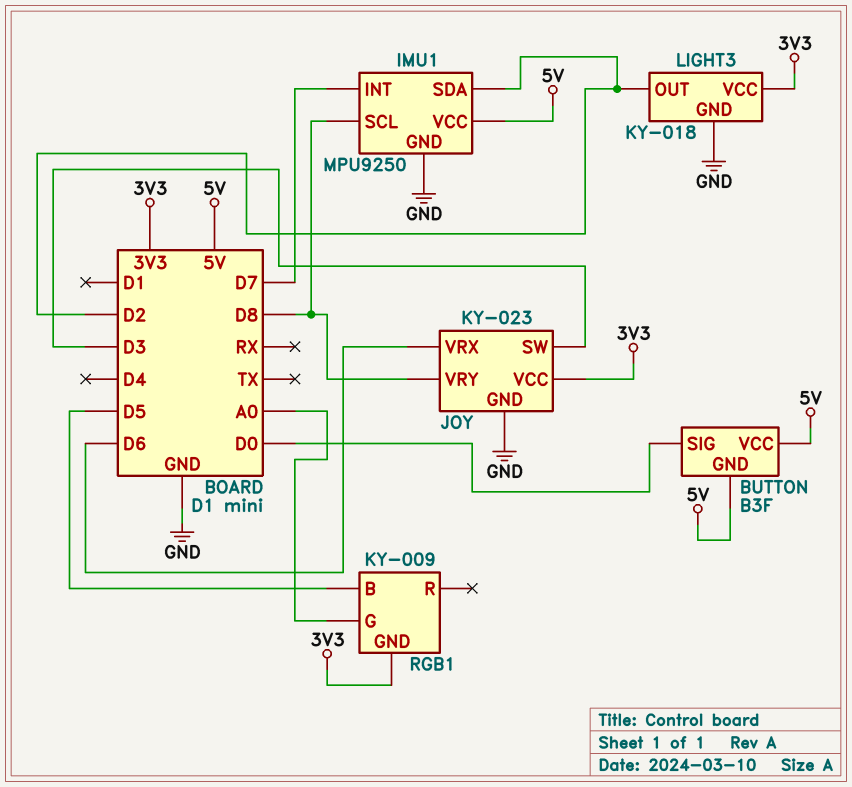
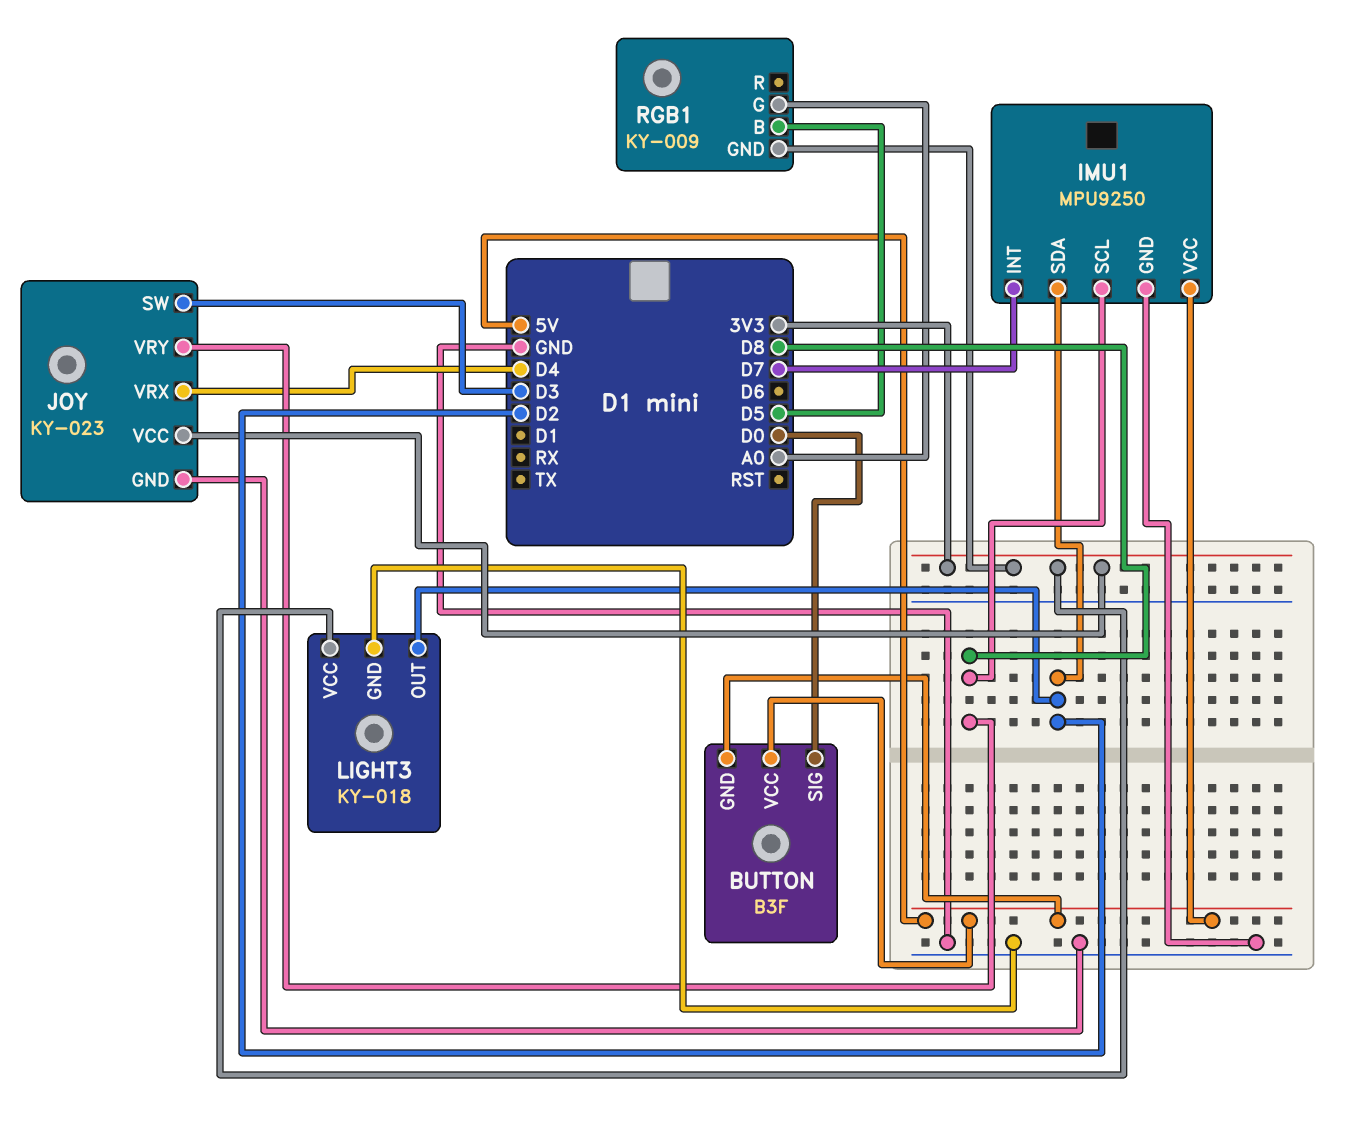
JOY pin VRX: D6 -> D4

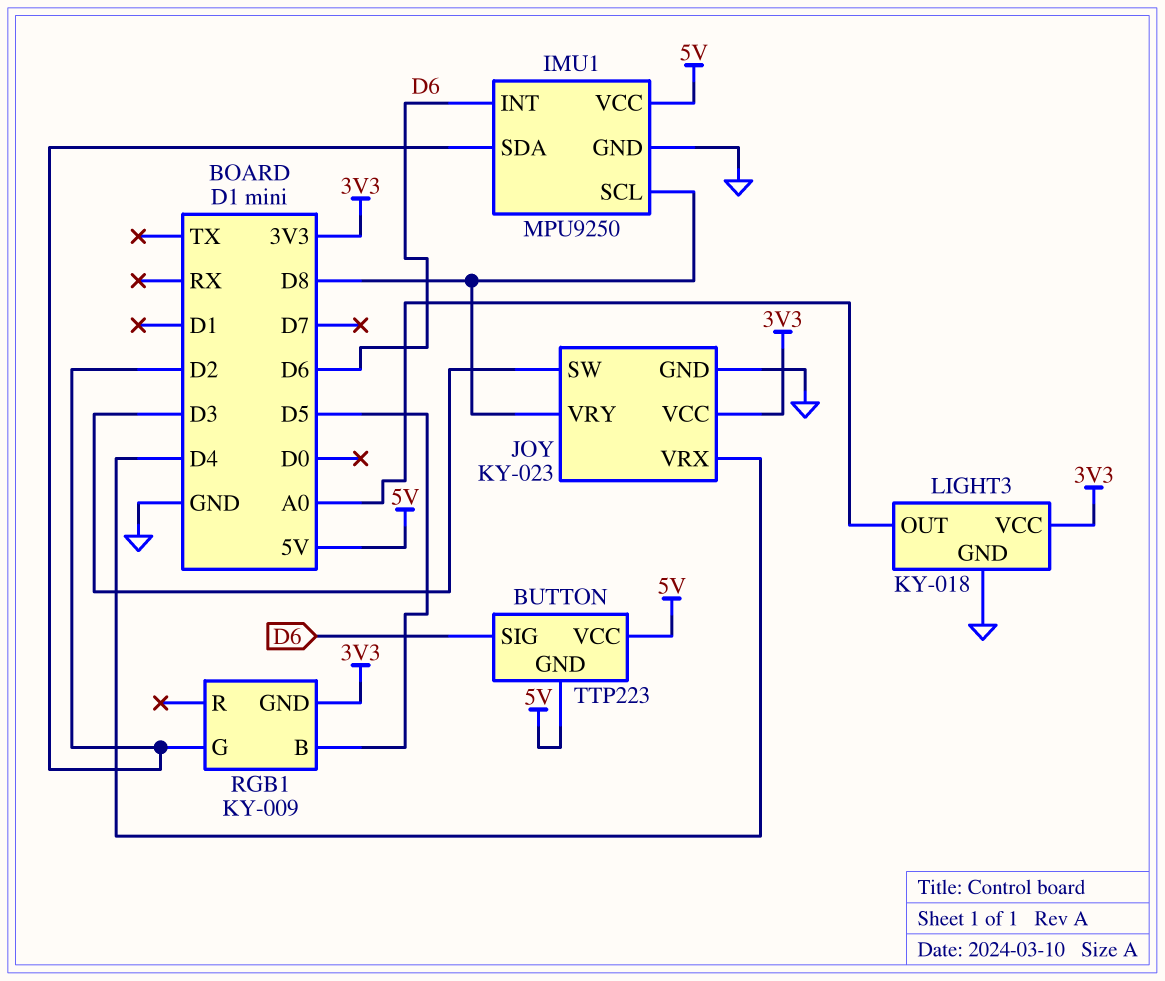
BUTTON: B3F -> TTP223
BUTTON pin SIG: D0 -> D6
IMU1 pin INT: D7 -> D6
LIGHT3 pin OUT: D2 -> A0
RGB1 pin G: A0 -> D2

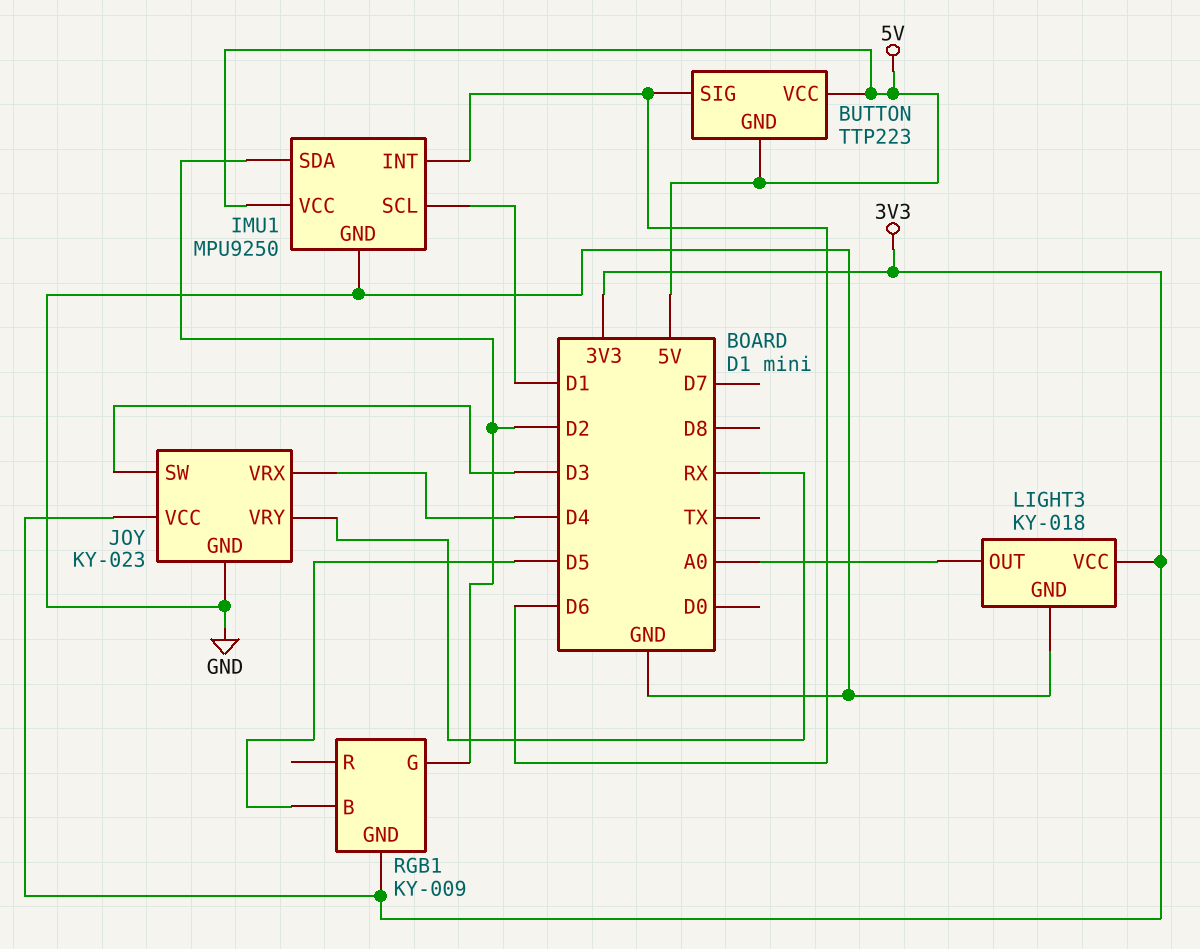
IMU1 pin SCL: D8 -> D1
JOY pin VRY: D8 -> RX

